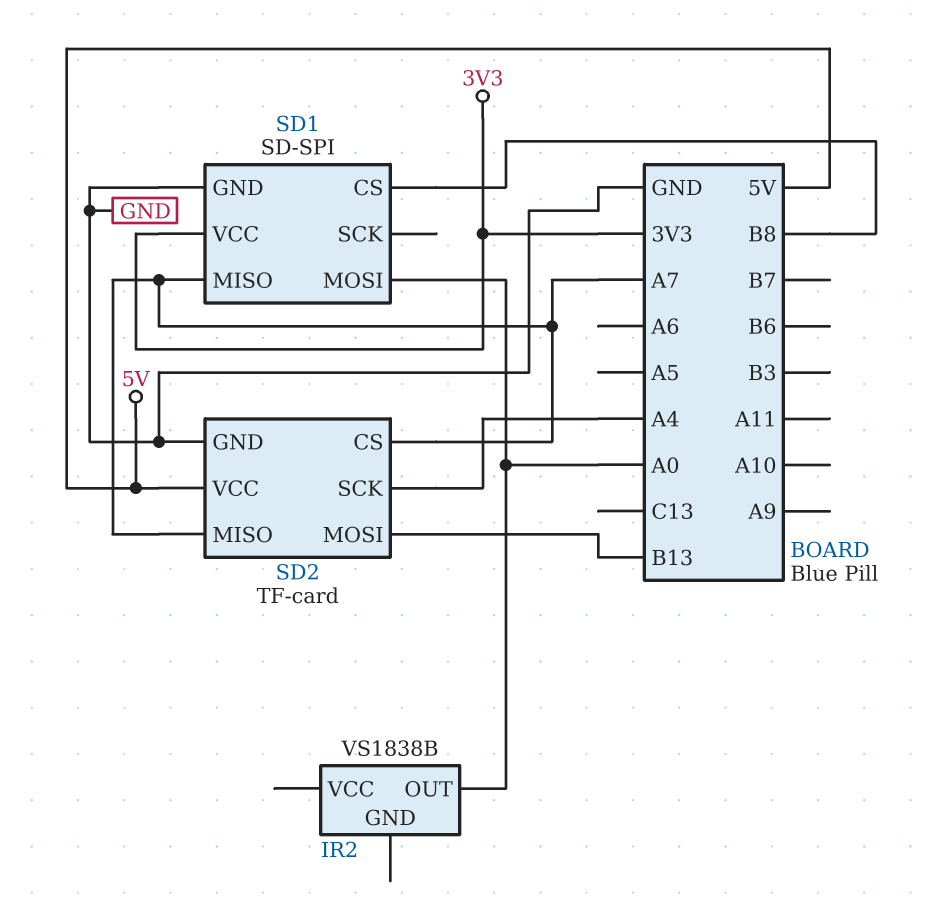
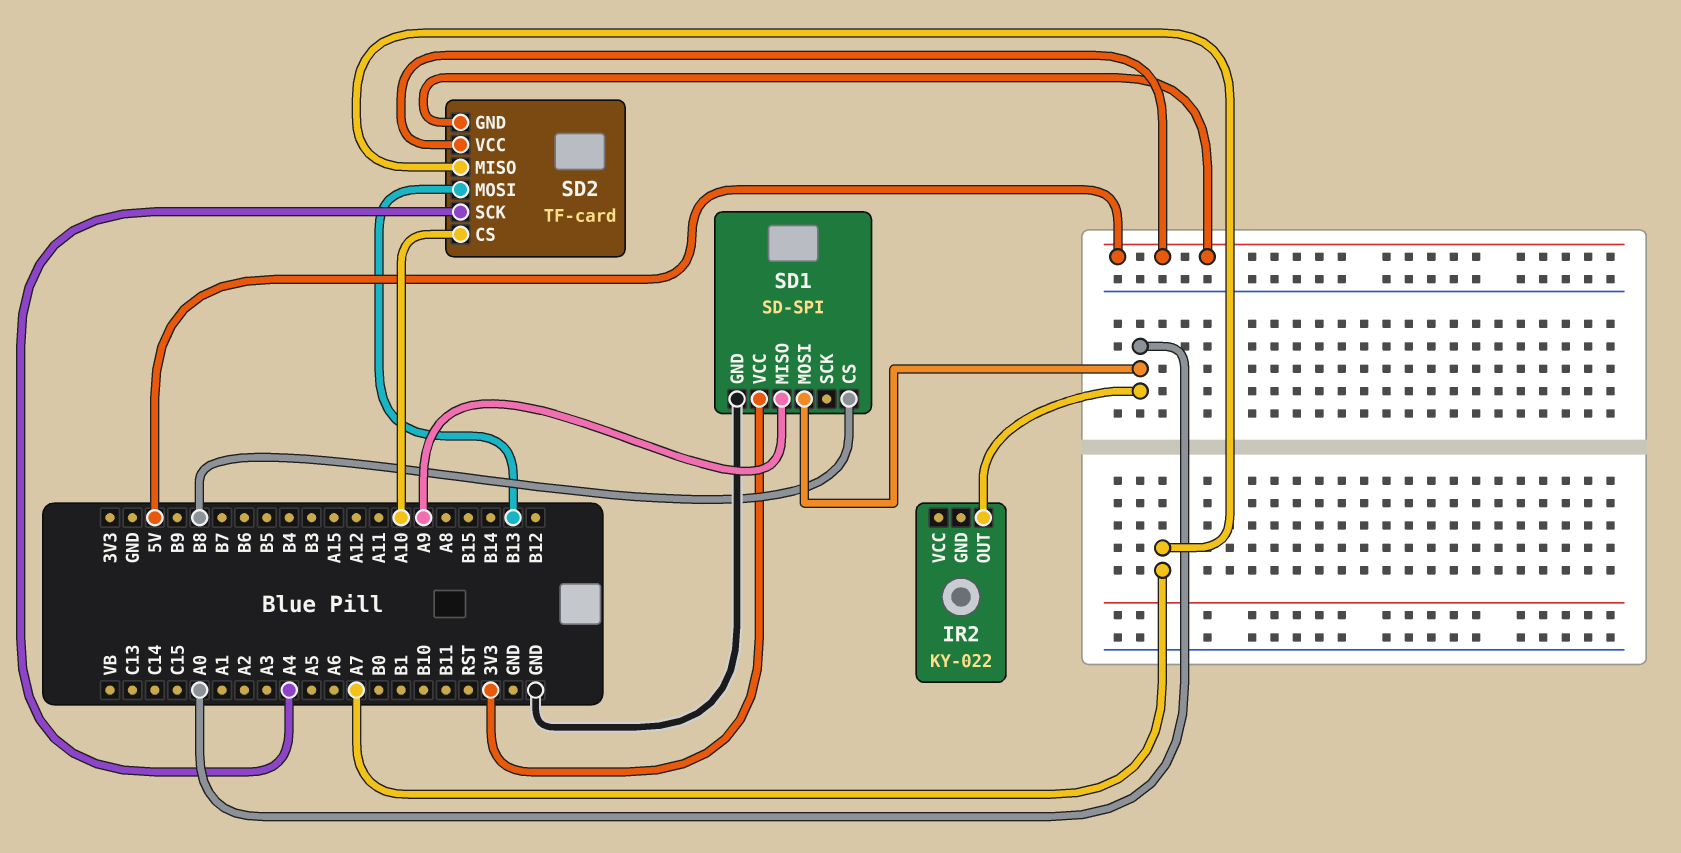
IR2: VS1838B -> KY-022
SD1 pin MISO: A7 -> A9
SD2 pin CS: A7 -> A10
SD2 pin GND: GND -> 5V

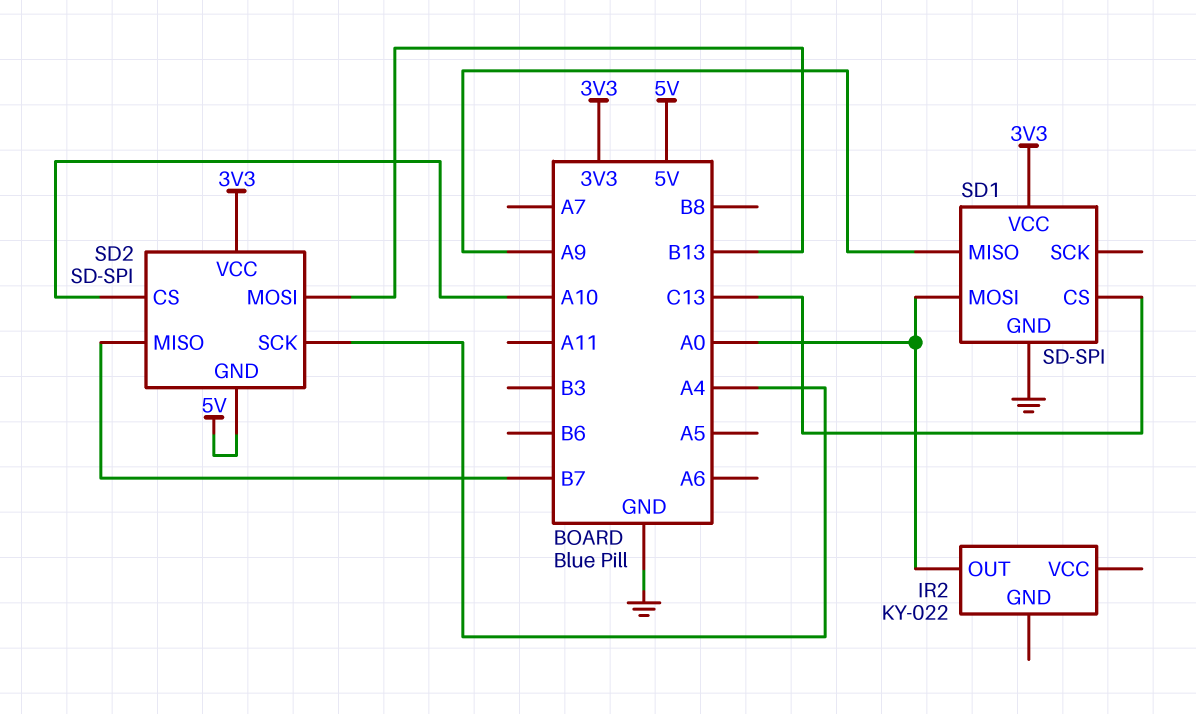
SD1 pin CS: B8 -> C13
SD2: TF-card -> SD-SPI
SD2 pin MISO: A7 -> B7
SD2 pin VCC: 5V -> 3V3

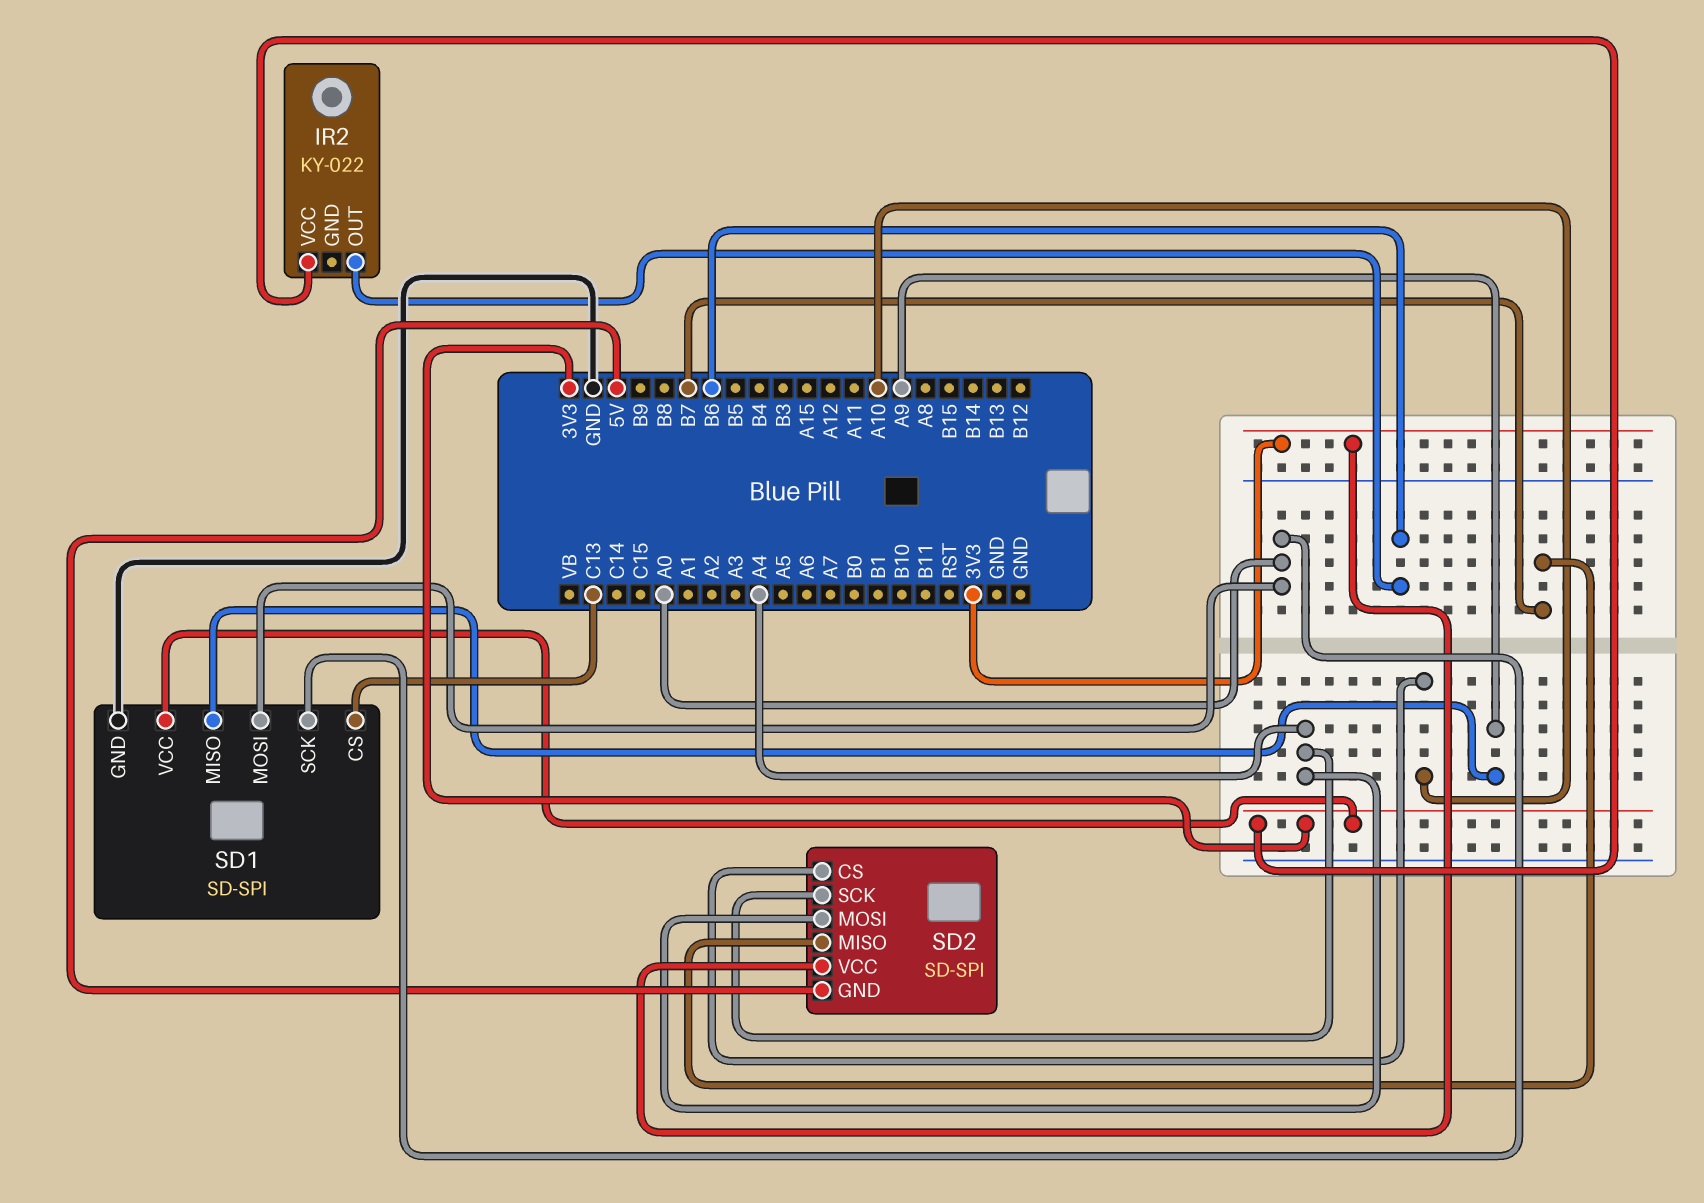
IR2 pin OUT: A0 -> B6
IR2 pin VCC: none -> 3V3
SD1 pin SCK: none -> A0
SD2 pin MOSI: B13 -> A4

